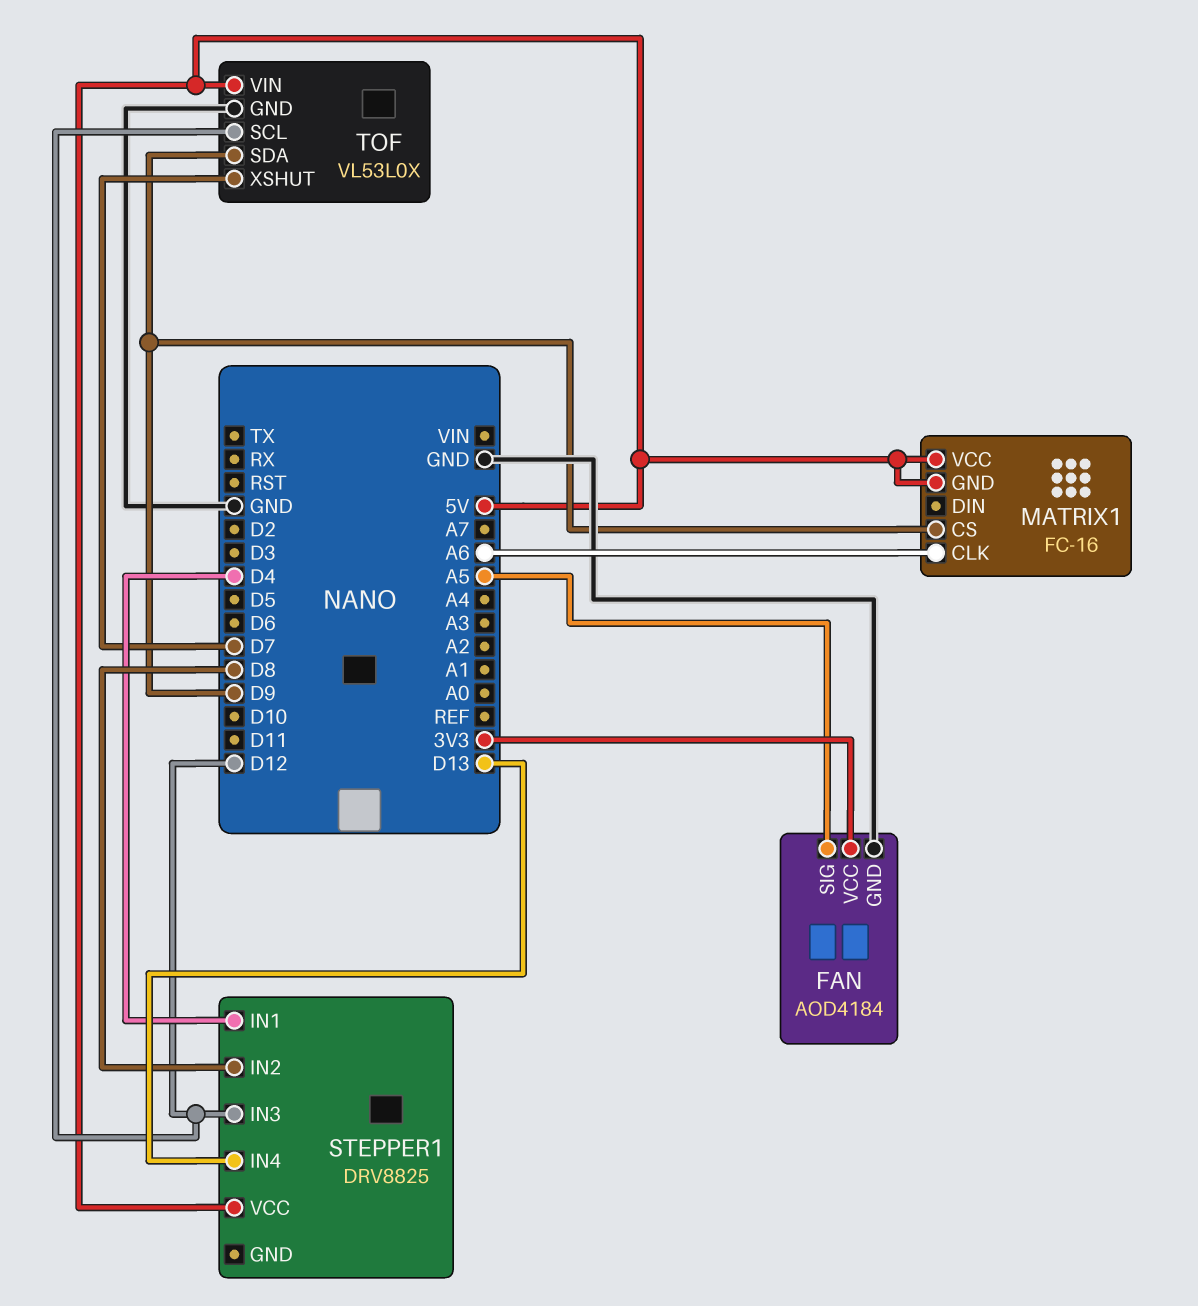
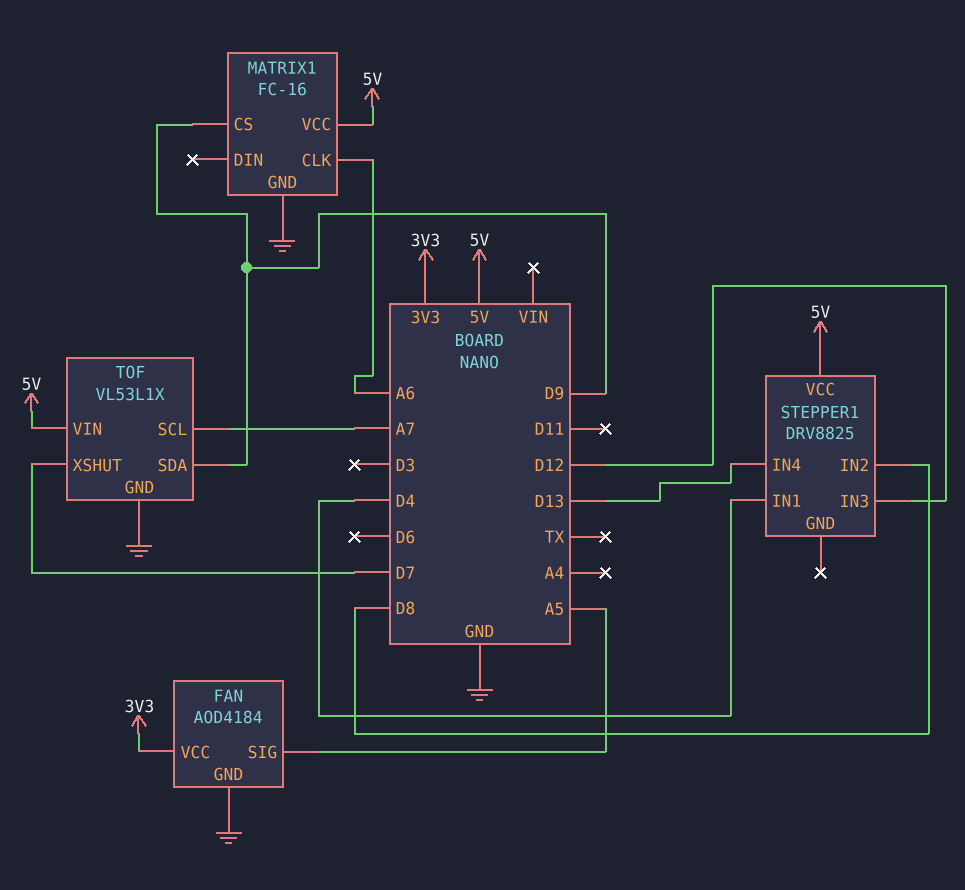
MATRIX1 pin GND: 5V -> GND
TOF: VL53L0X -> VL53L1X
TOF pin SCL: D12 -> A7

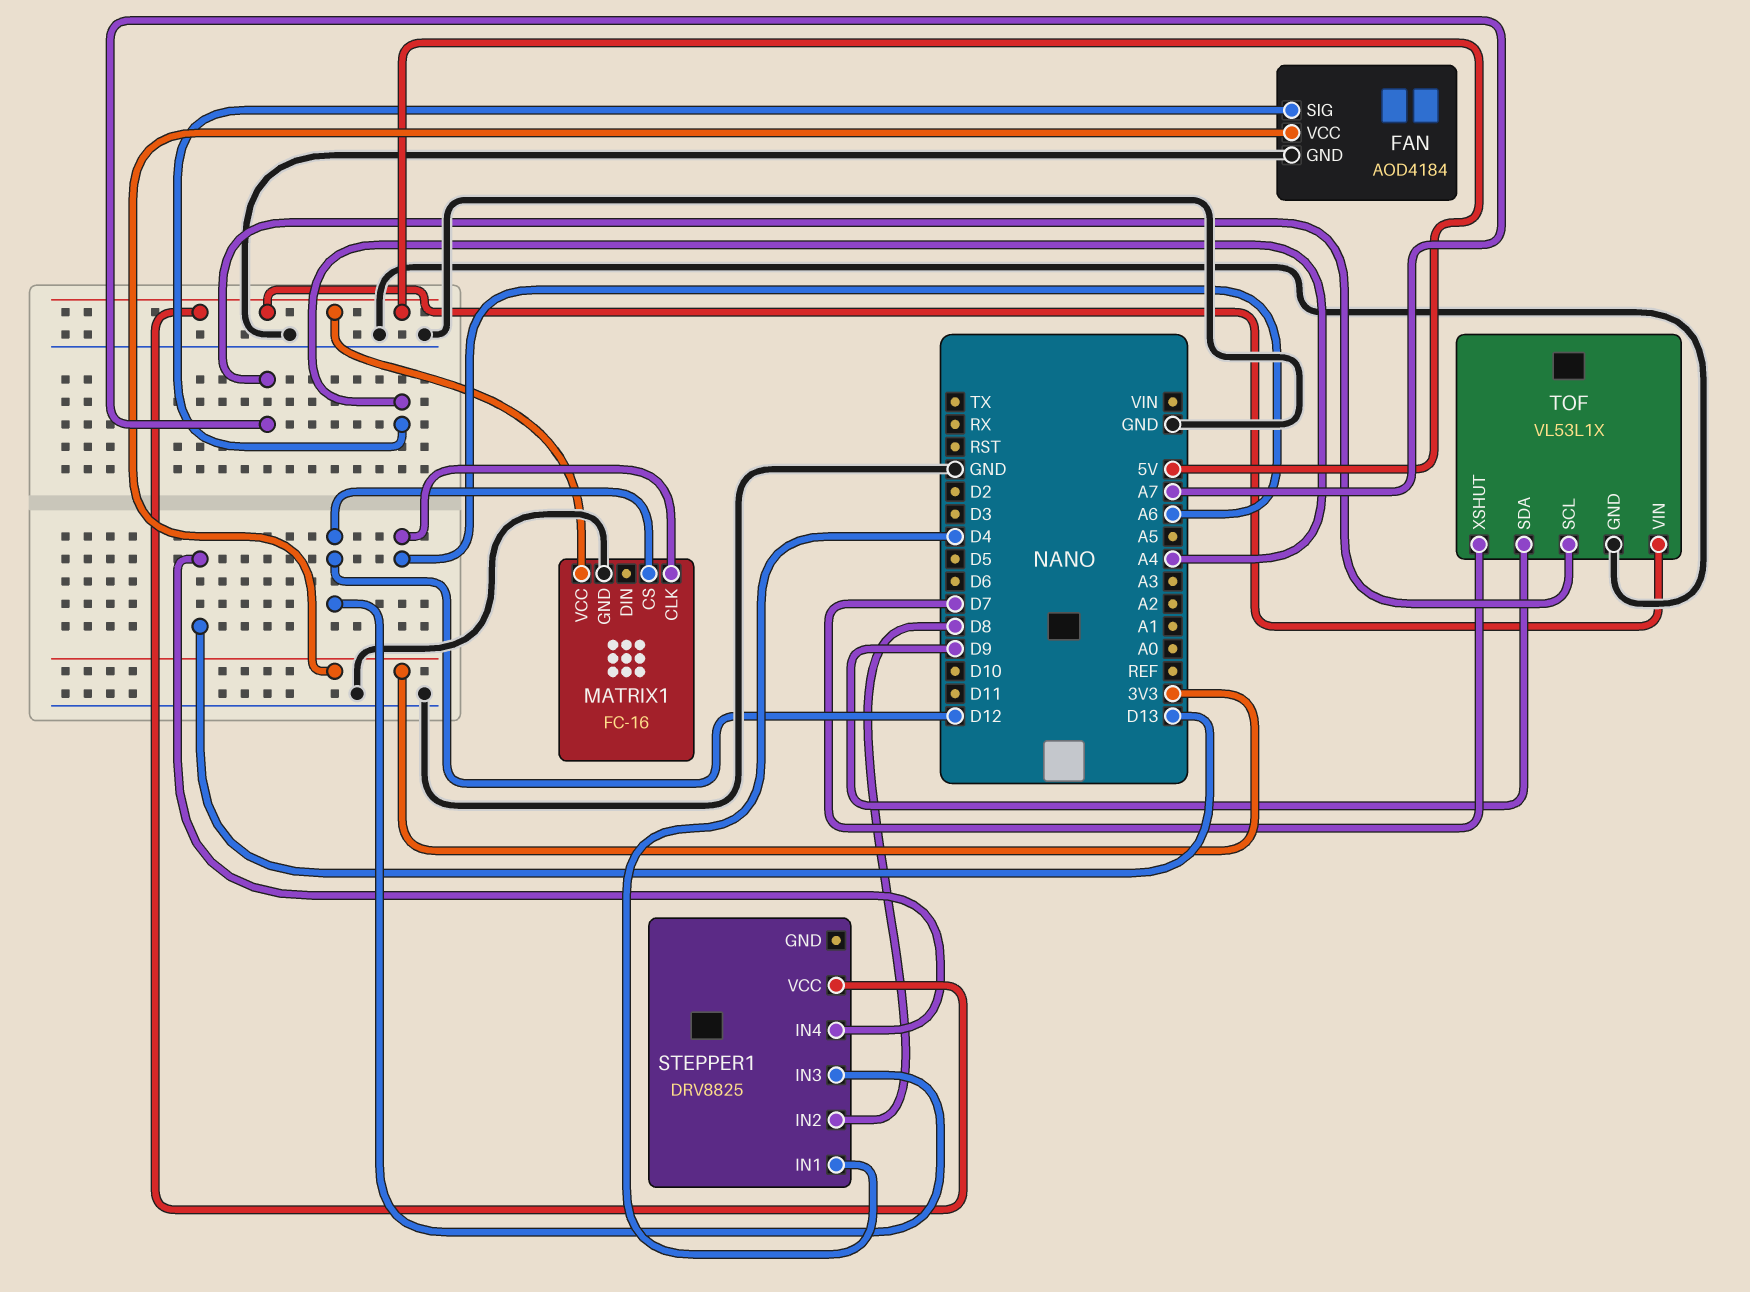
FAN pin SIG: A5 -> A4
MATRIX1 pin CS: D9 -> D12

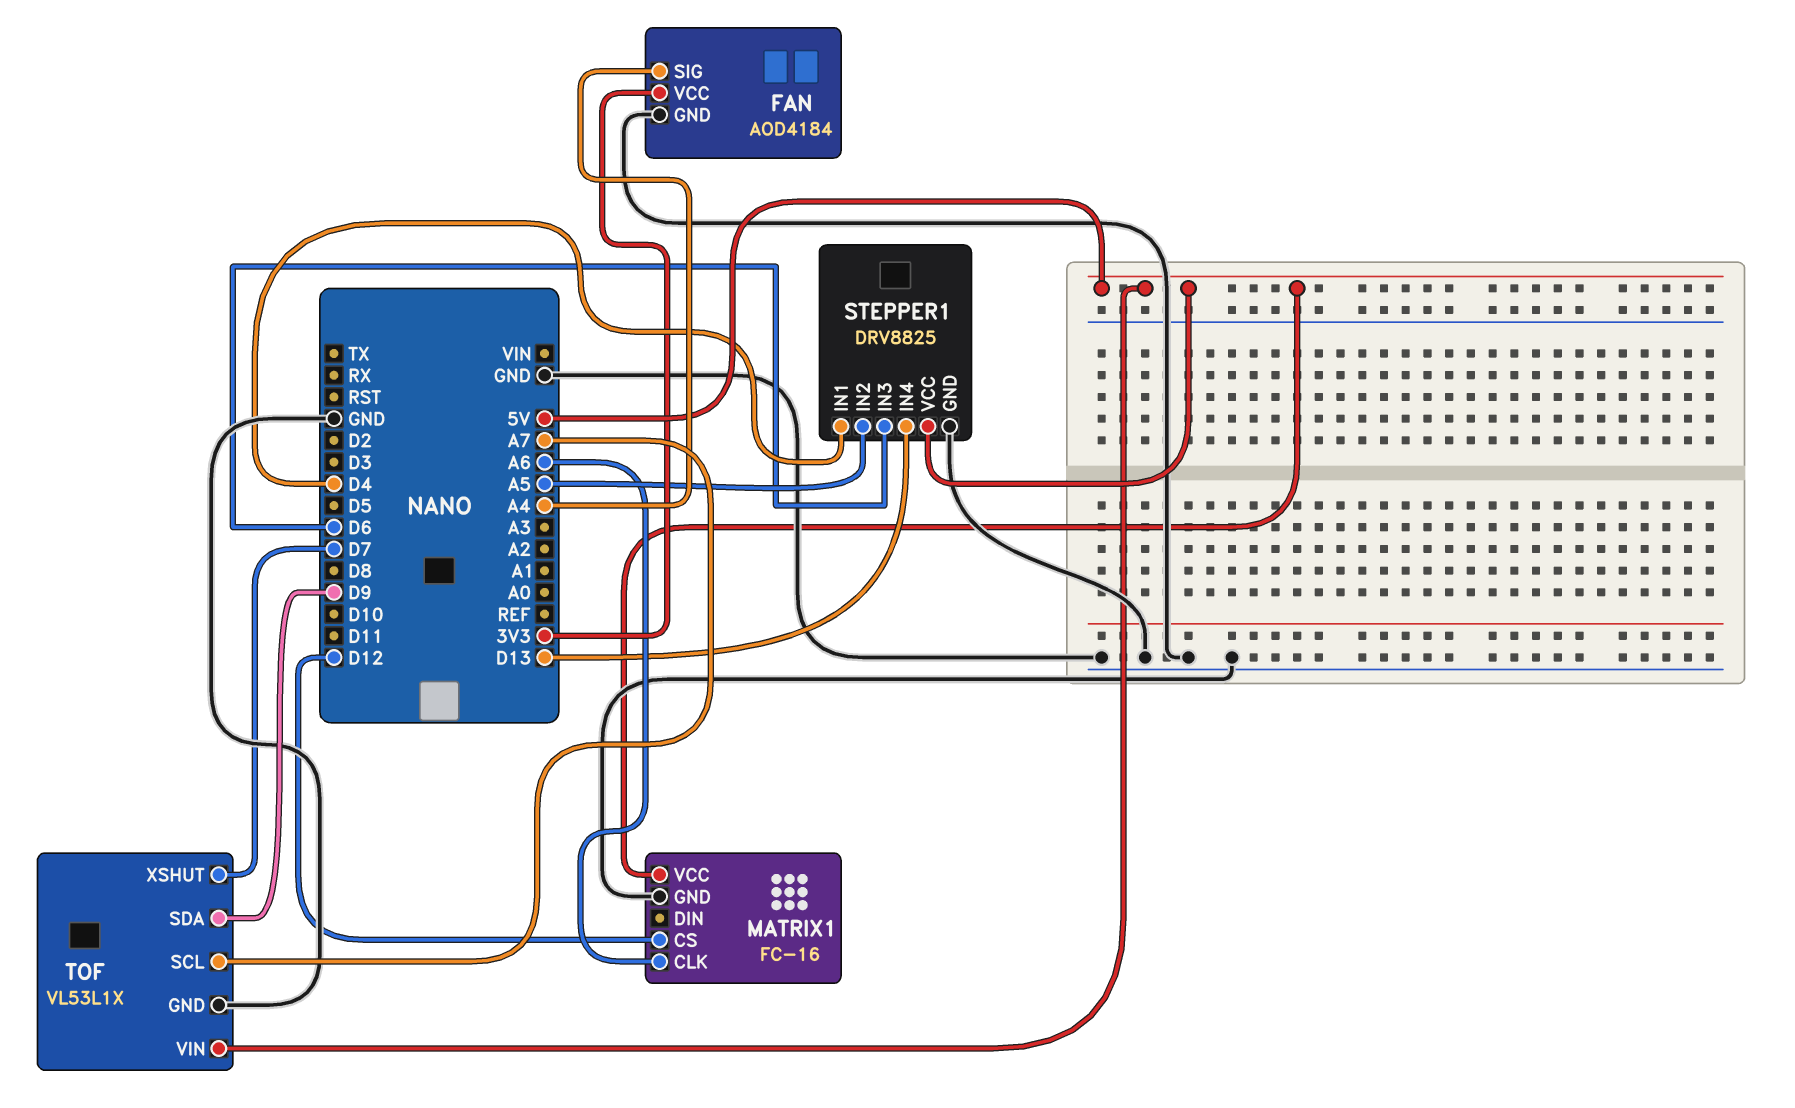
STEPPER1 pin GND: none -> GND
STEPPER1 pin IN2: D8 -> A5
STEPPER1 pin IN3: D12 -> D6

